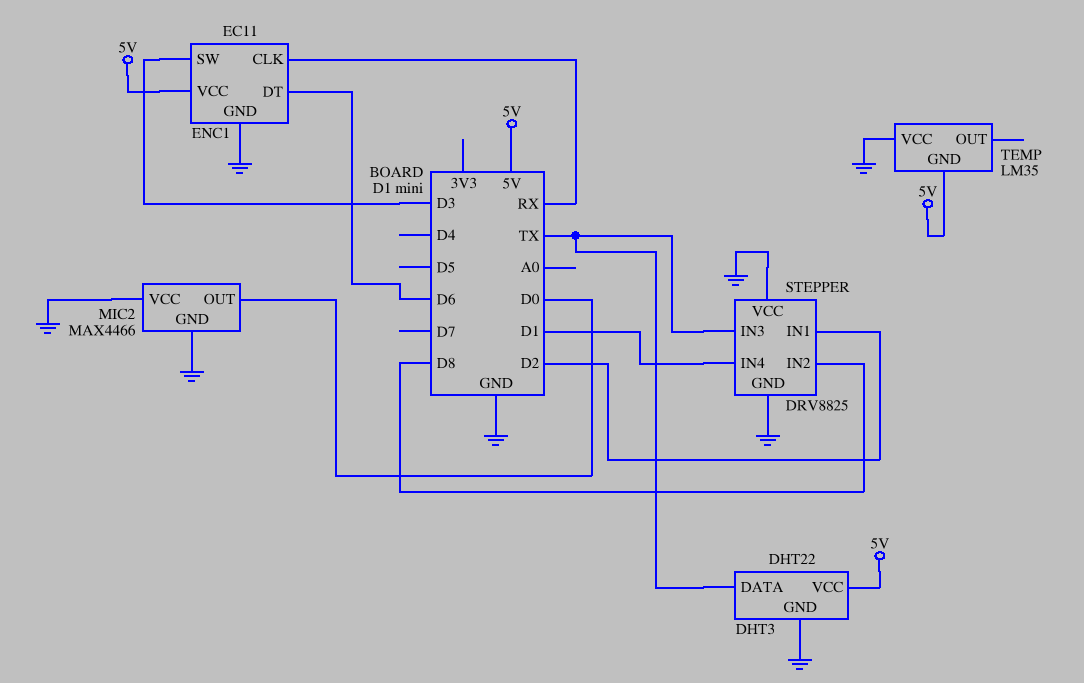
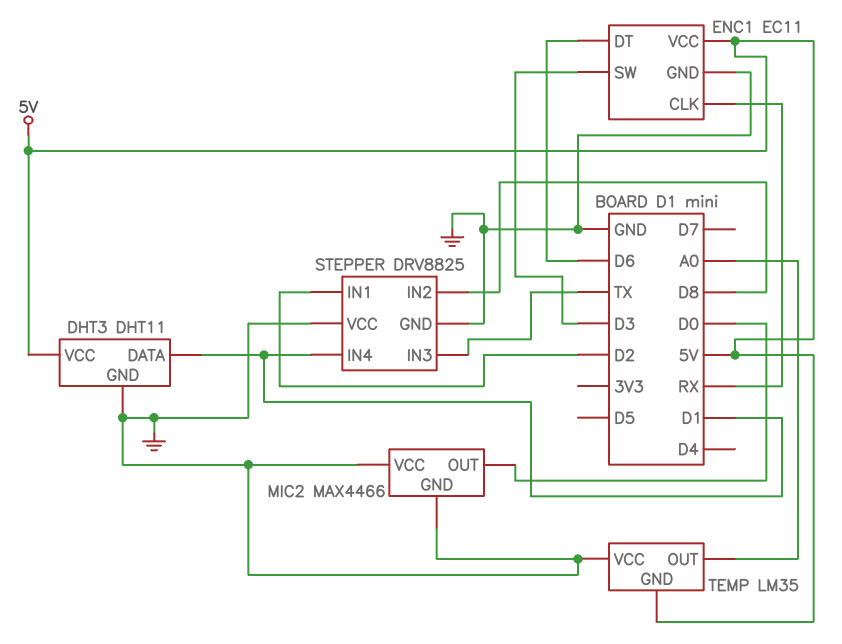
DHT3: DHT22 -> DHT11
DHT3 pin DATA: TX -> D1
TEMP pin OUT: none -> A0

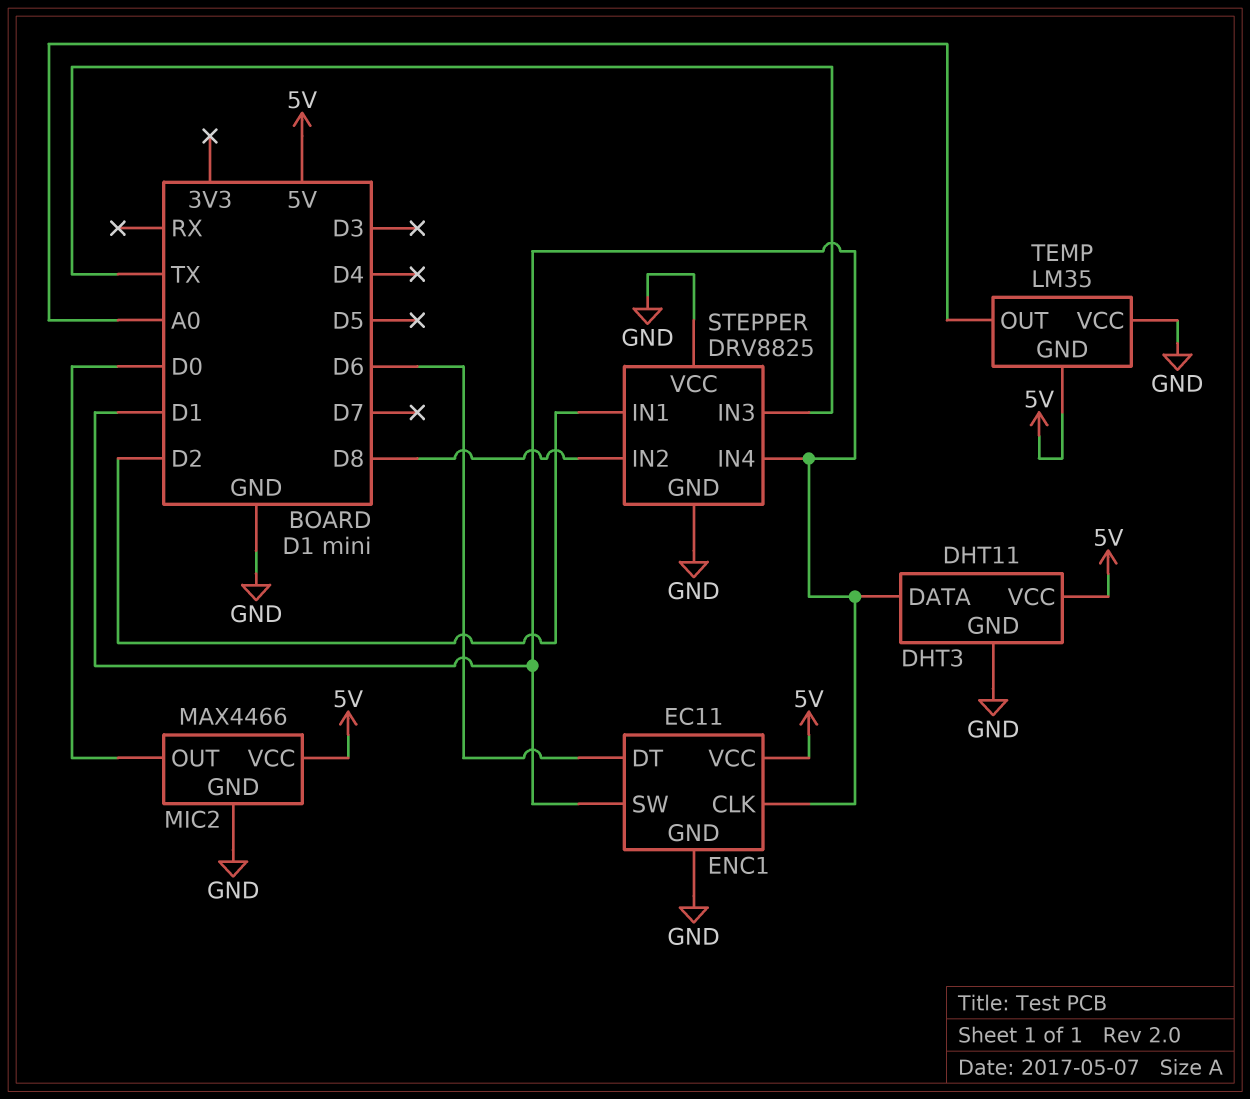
ENC1 pin CLK: RX -> D1
ENC1 pin SW: D3 -> D1
MIC2 pin VCC: GND -> 5V

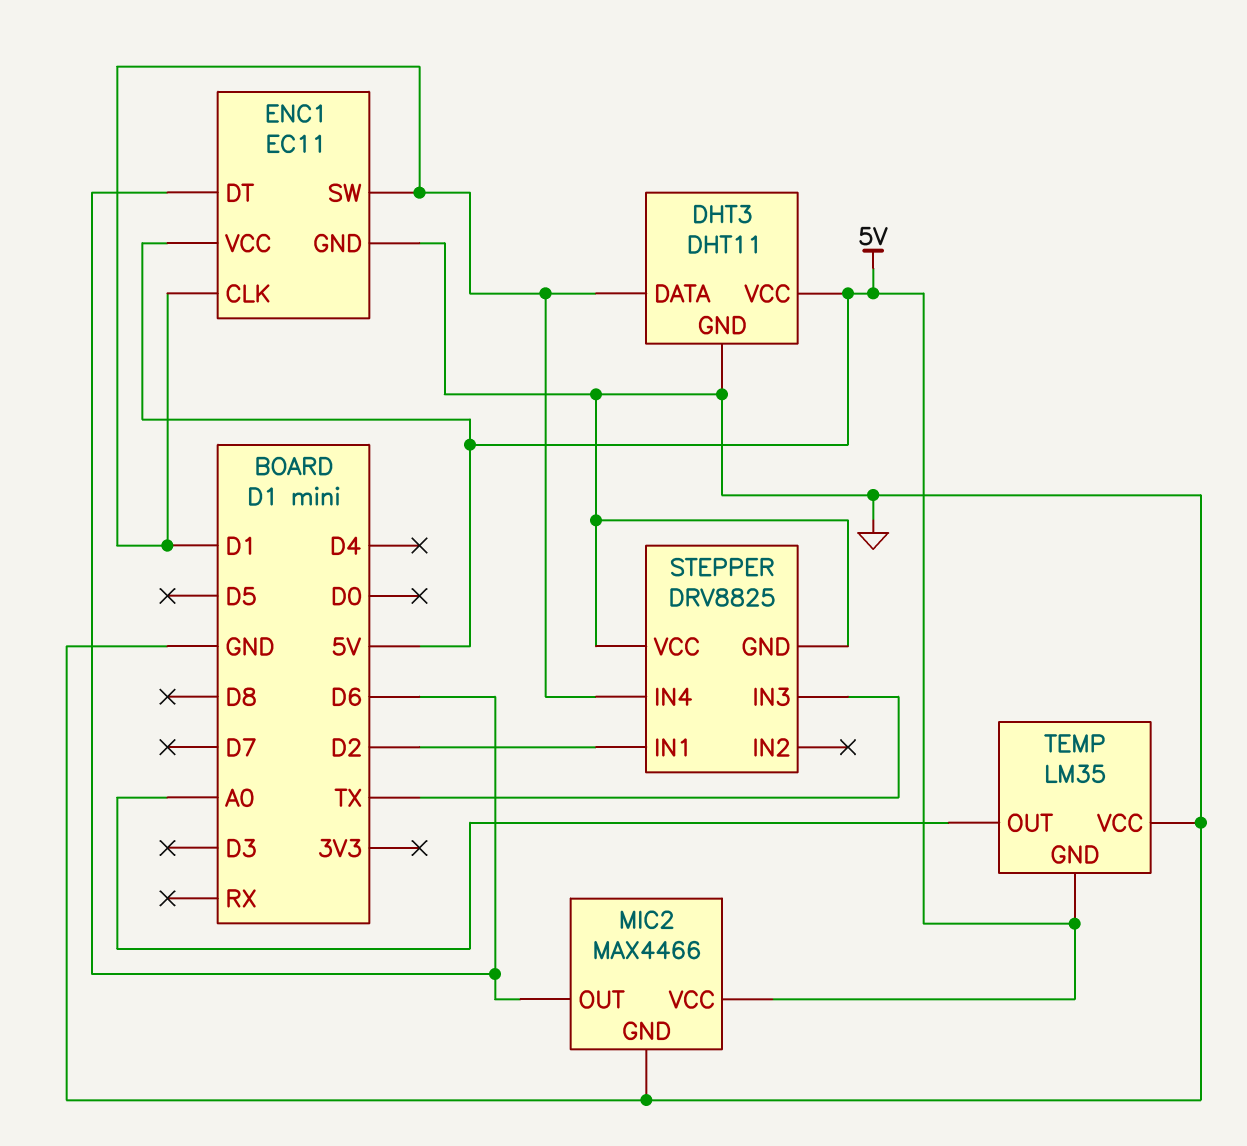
MIC2 pin OUT: D0 -> D6
STEPPER pin IN2: D8 -> none

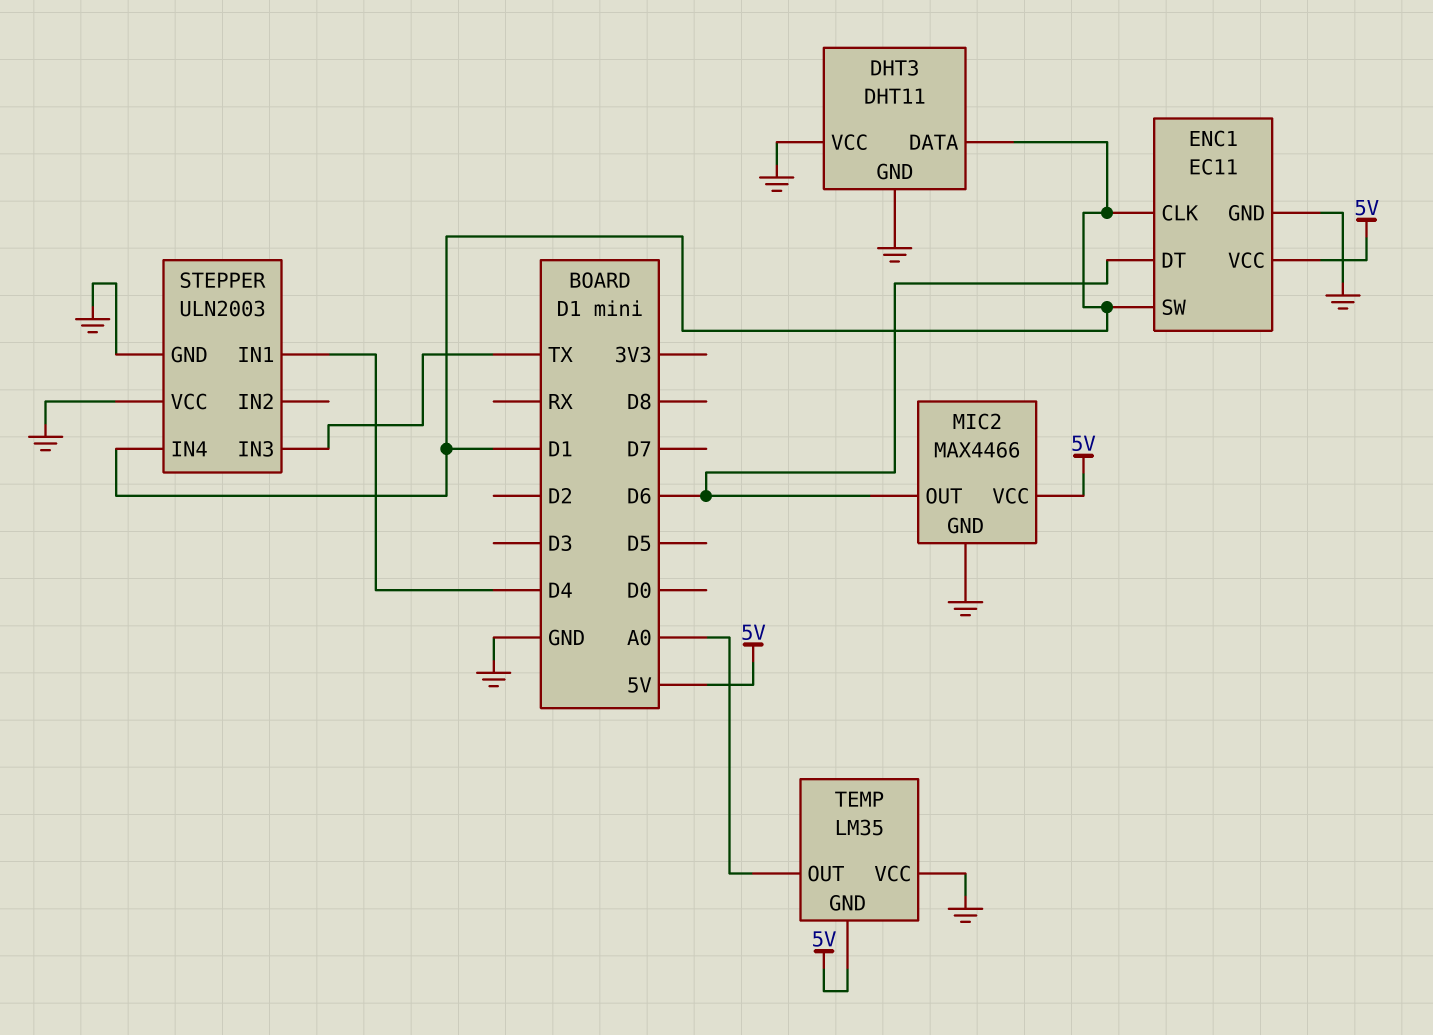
DHT3 pin VCC: 5V -> GND
STEPPER: DRV8825 -> ULN2003
STEPPER pin IN1: D2 -> D4

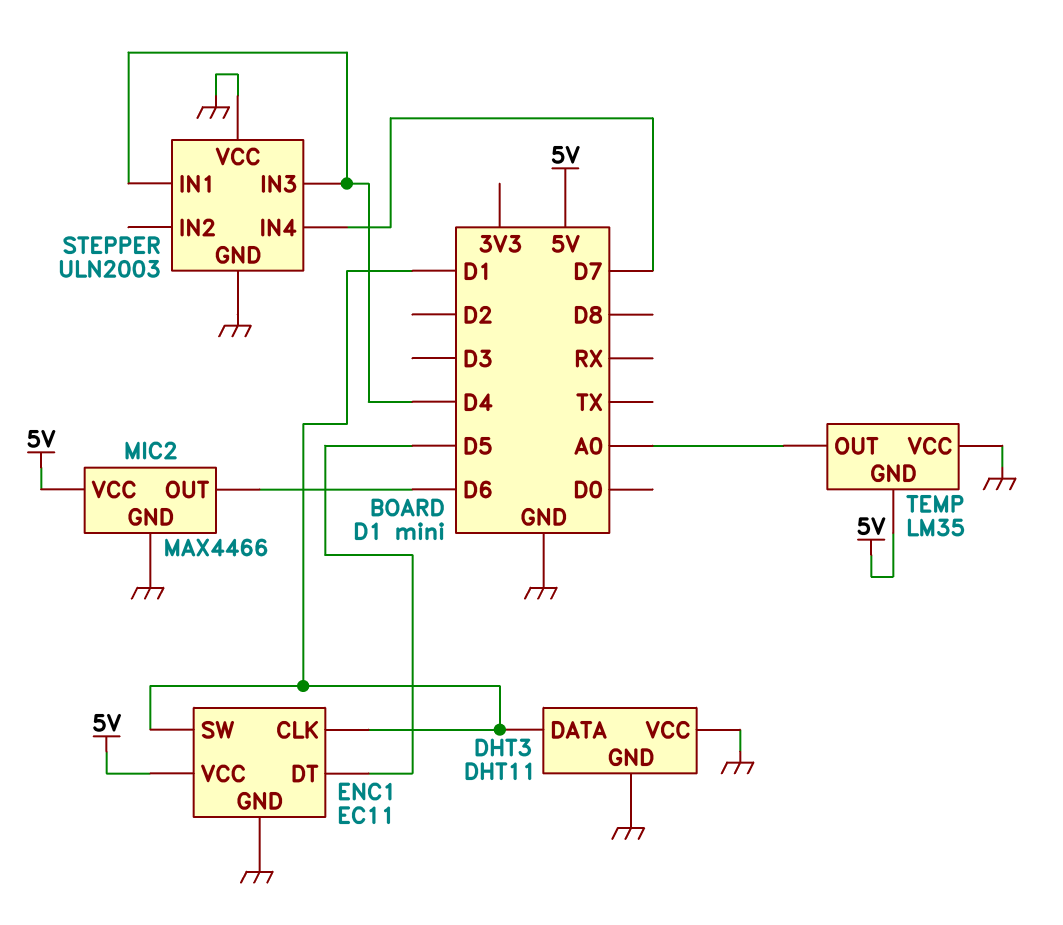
ENC1 pin DT: D6 -> D5
STEPPER pin IN3: TX -> D4
STEPPER pin IN4: D1 -> D7

